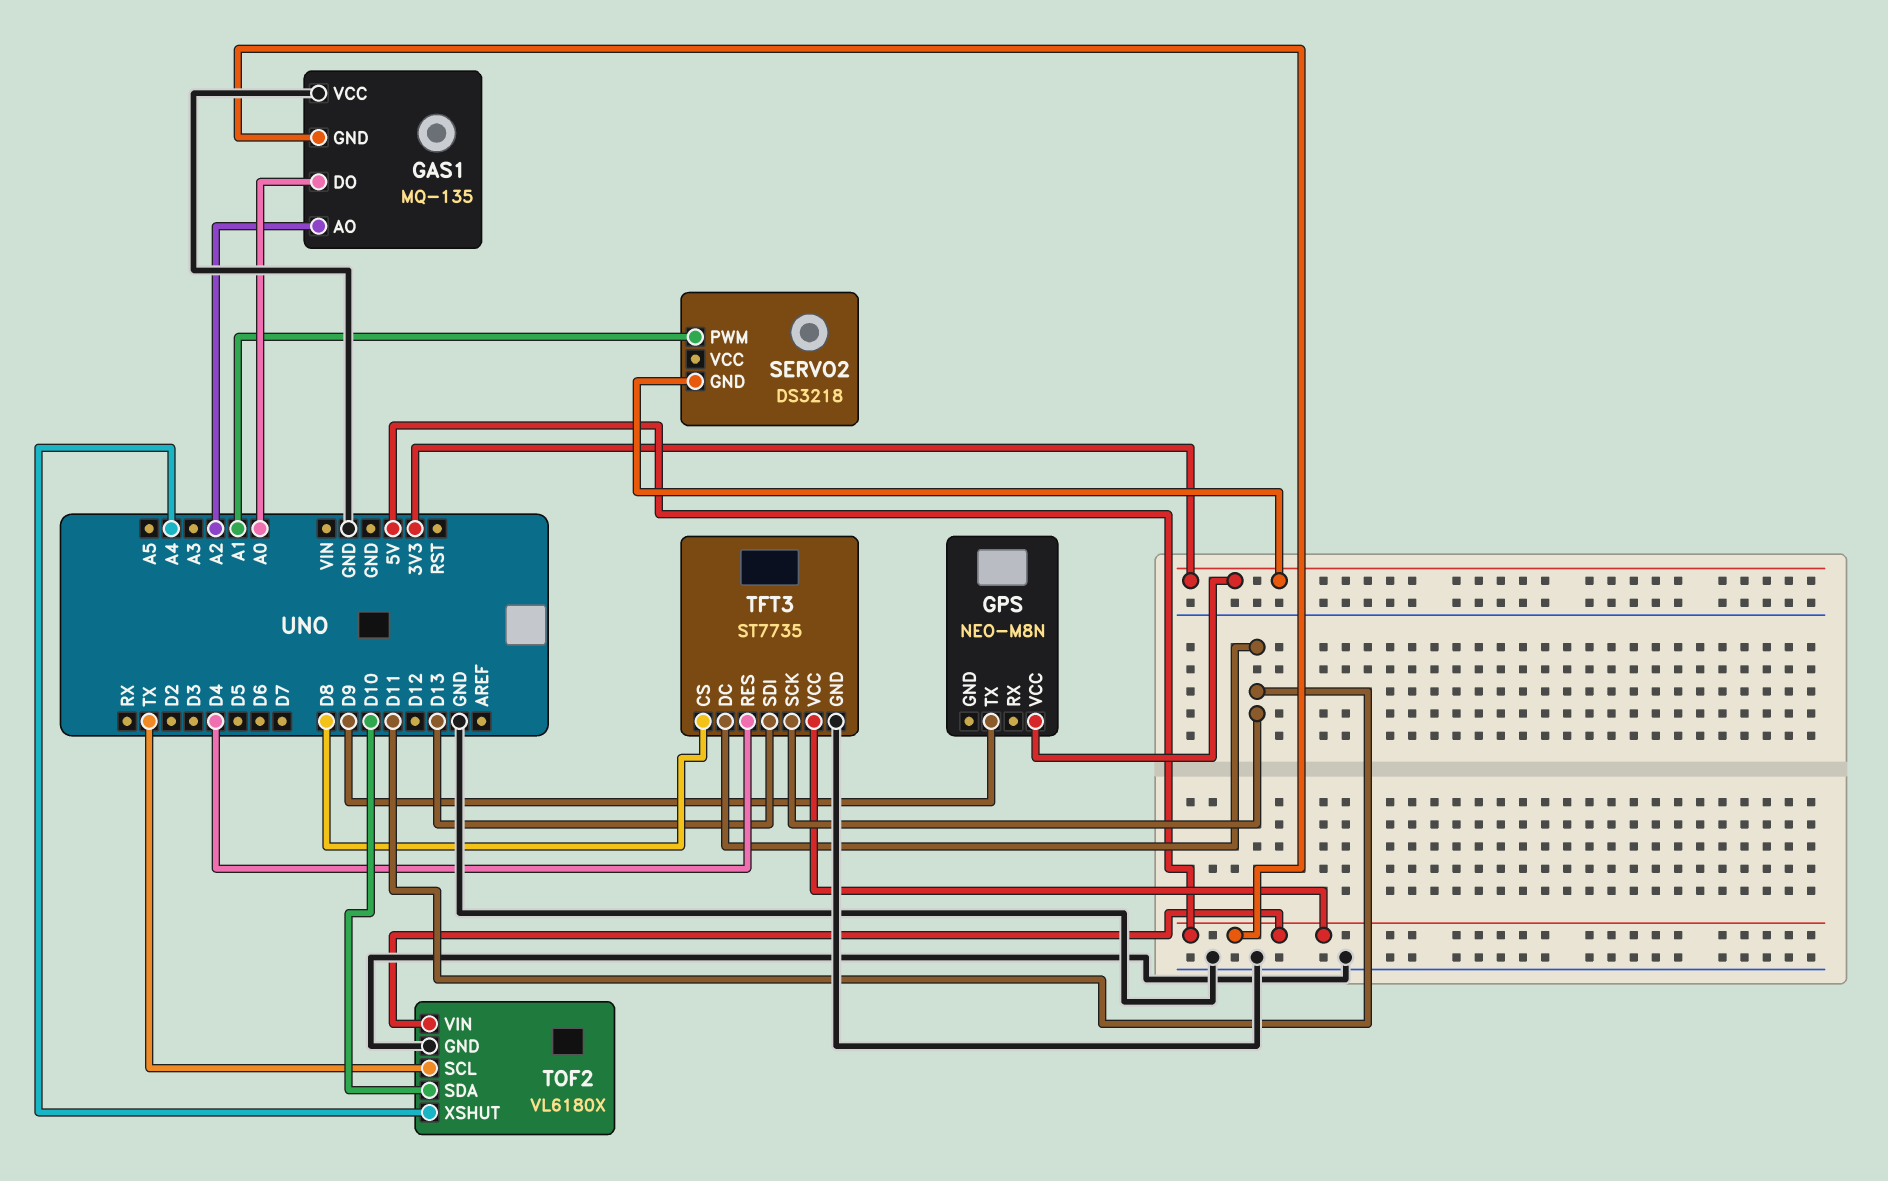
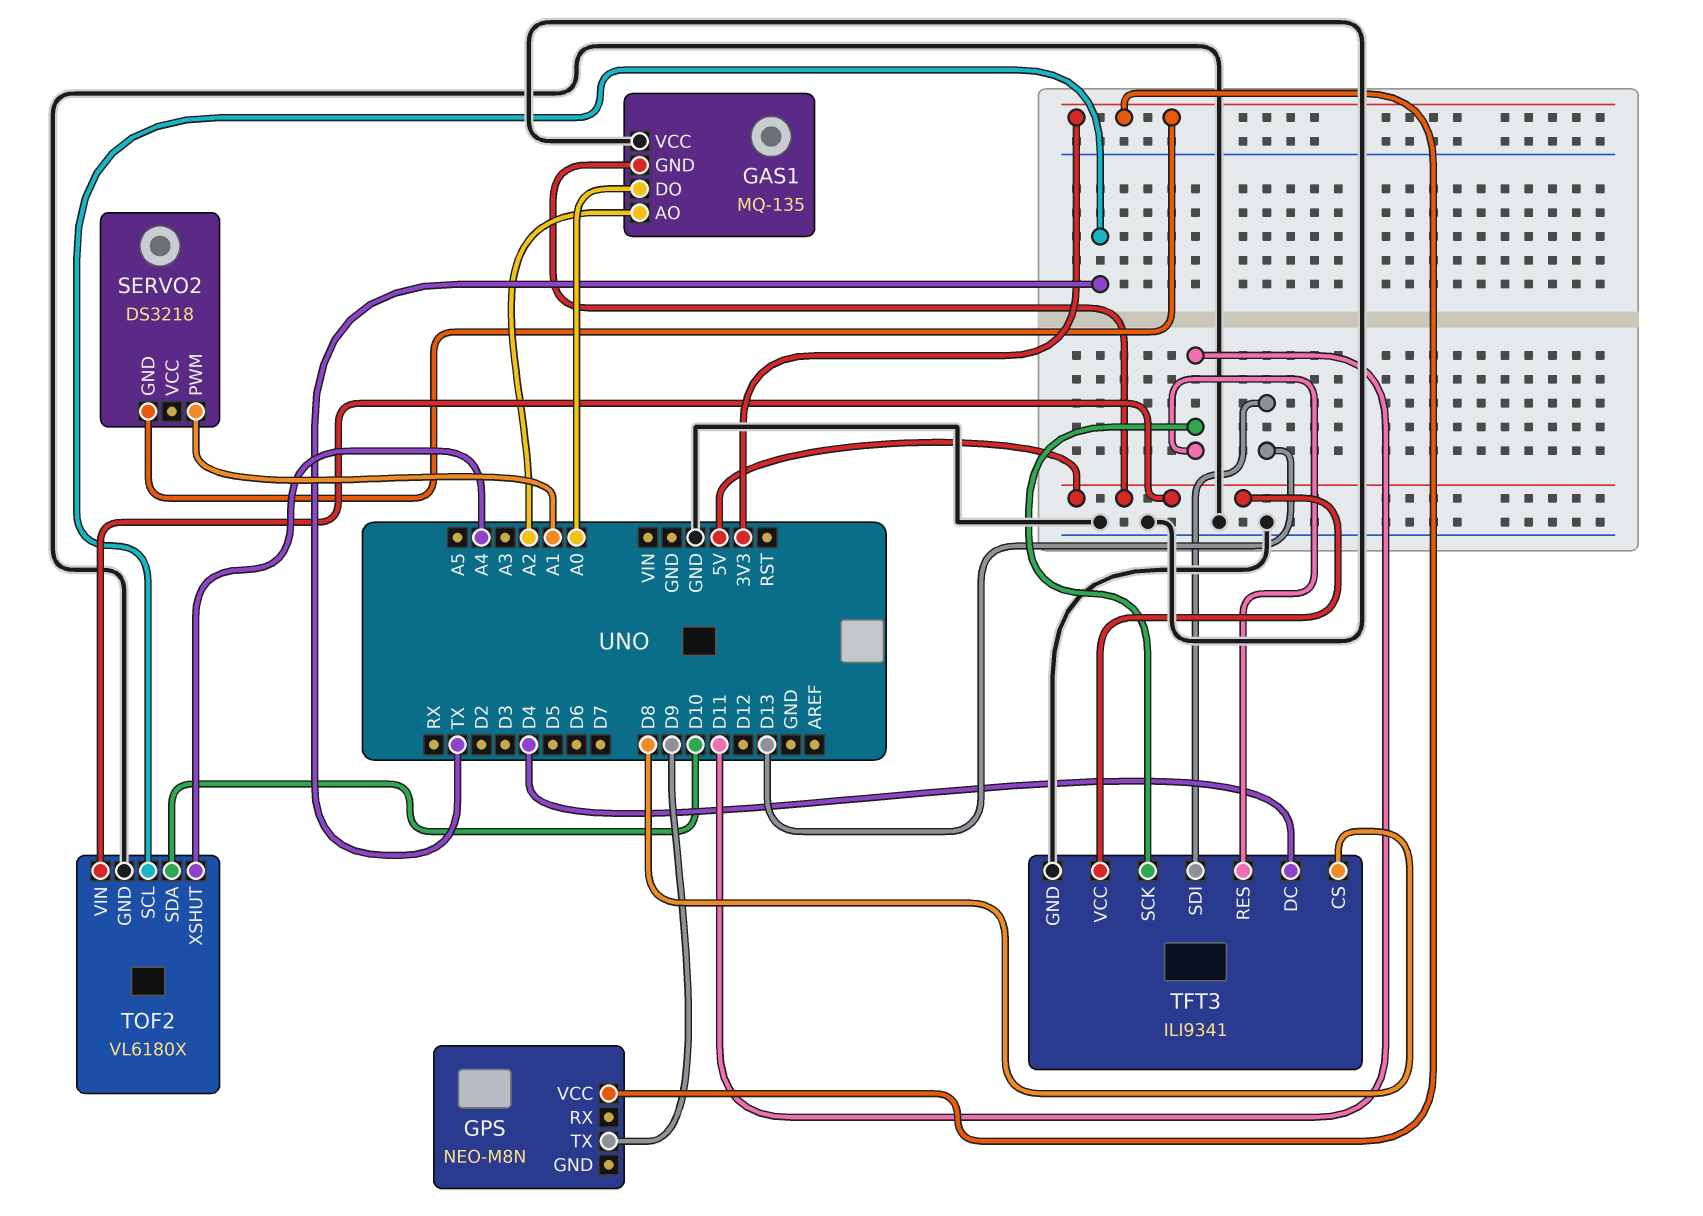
TFT3: ST7735 -> ILI9341
TFT3 pin DC: D11 -> D4
TFT3 pin RES: D4 -> D11

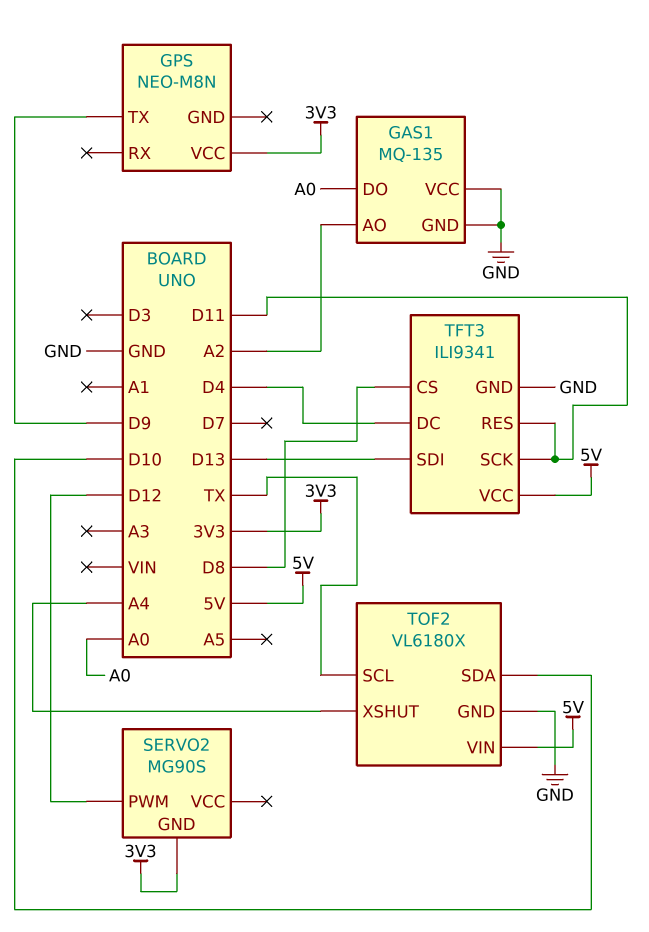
GAS1 pin GND: 5V -> GND
SERVO2: DS3218 -> MG90S
SERVO2 pin PWM: A1 -> D12

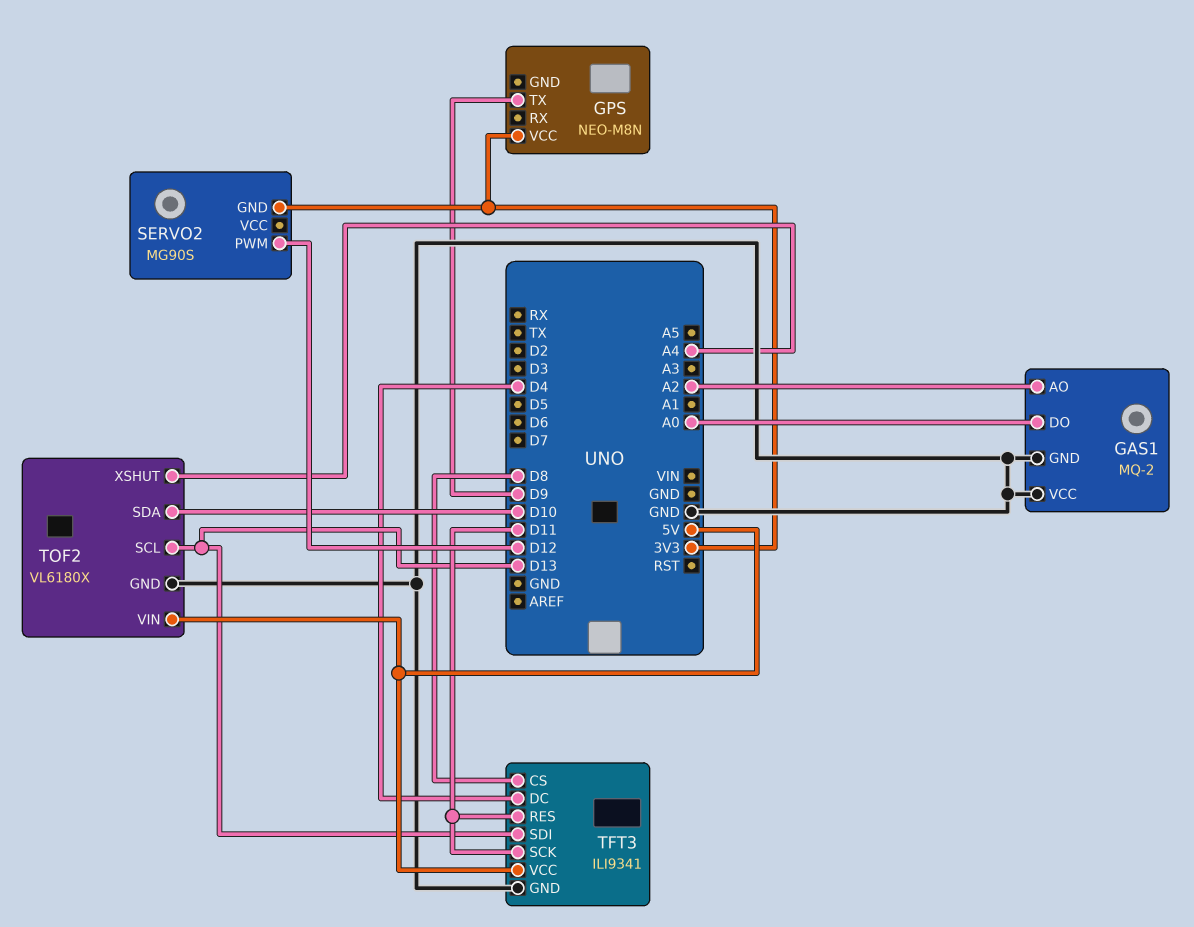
GAS1: MQ-135 -> MQ-2
TOF2 pin SCL: TX -> D13

